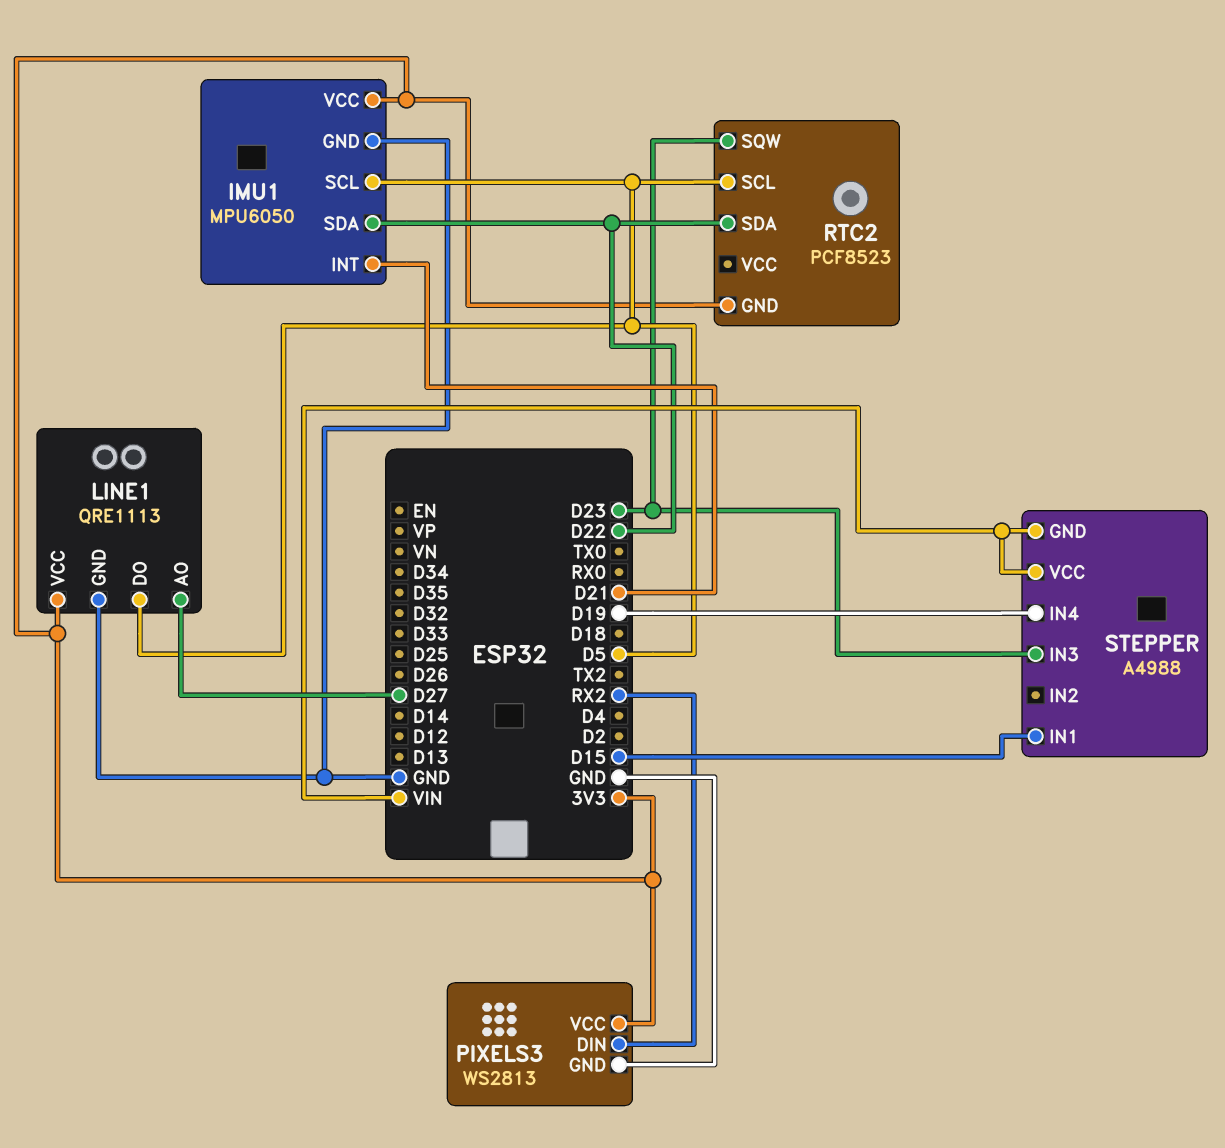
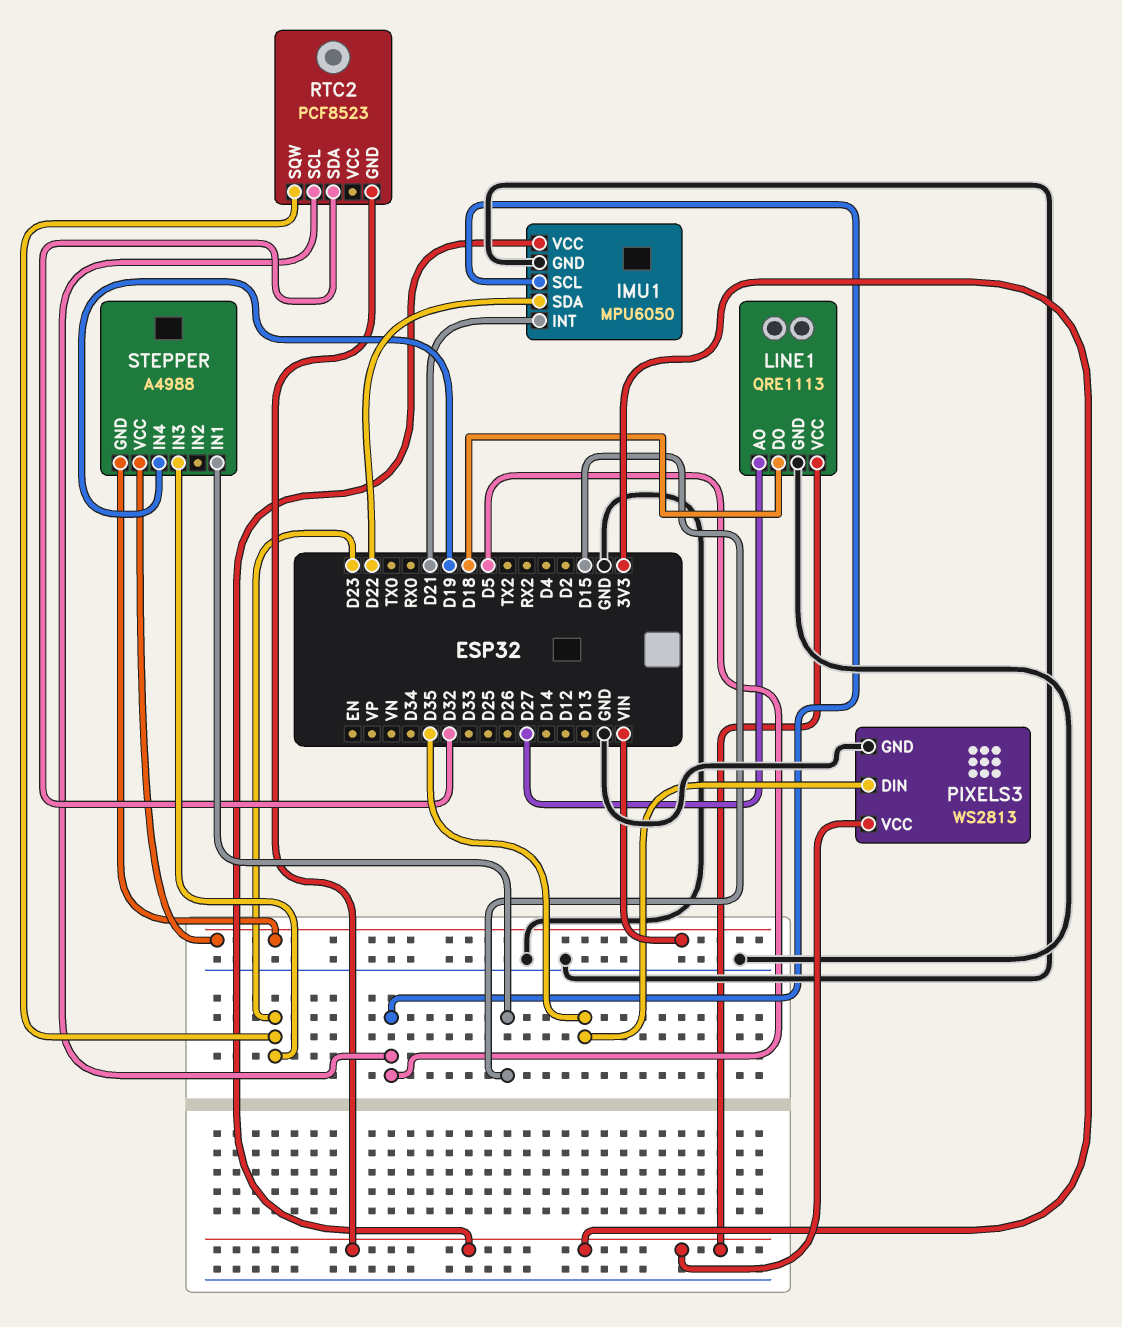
LINE1 pin DO: D5 -> D18
PIXELS3 pin DIN: RX2 -> D35
RTC2 pin SDA: D22 -> D32

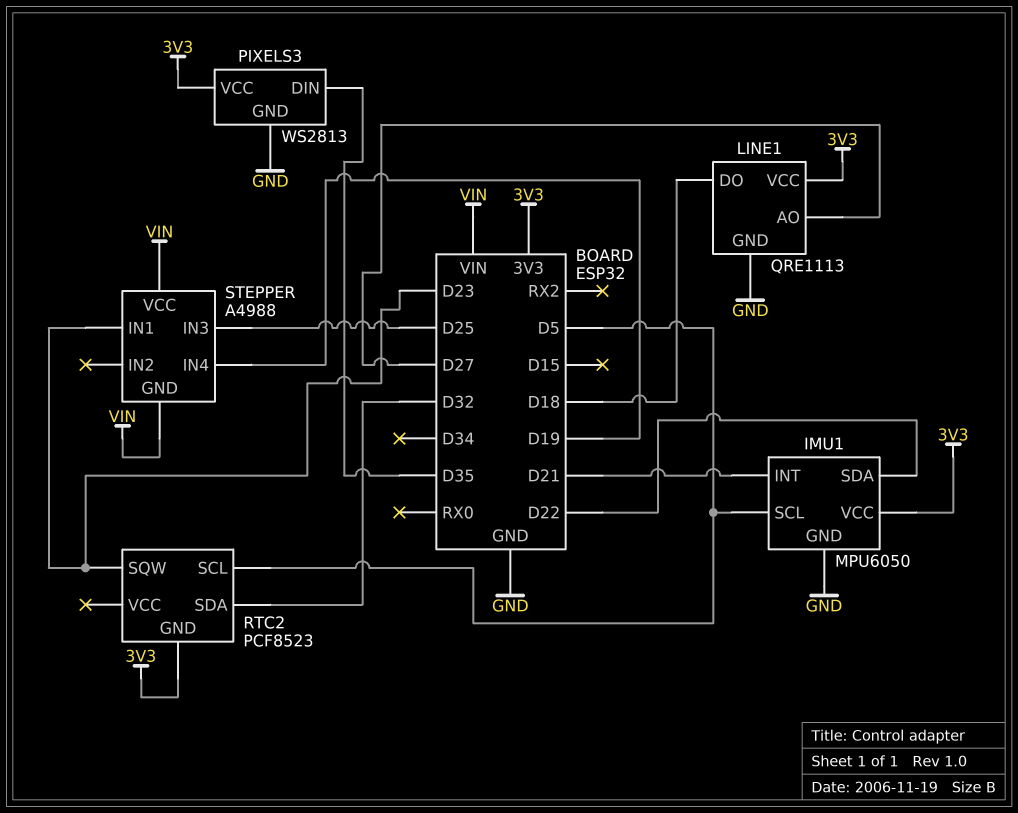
STEPPER pin IN1: D15 -> D23
STEPPER pin IN3: D23 -> D25

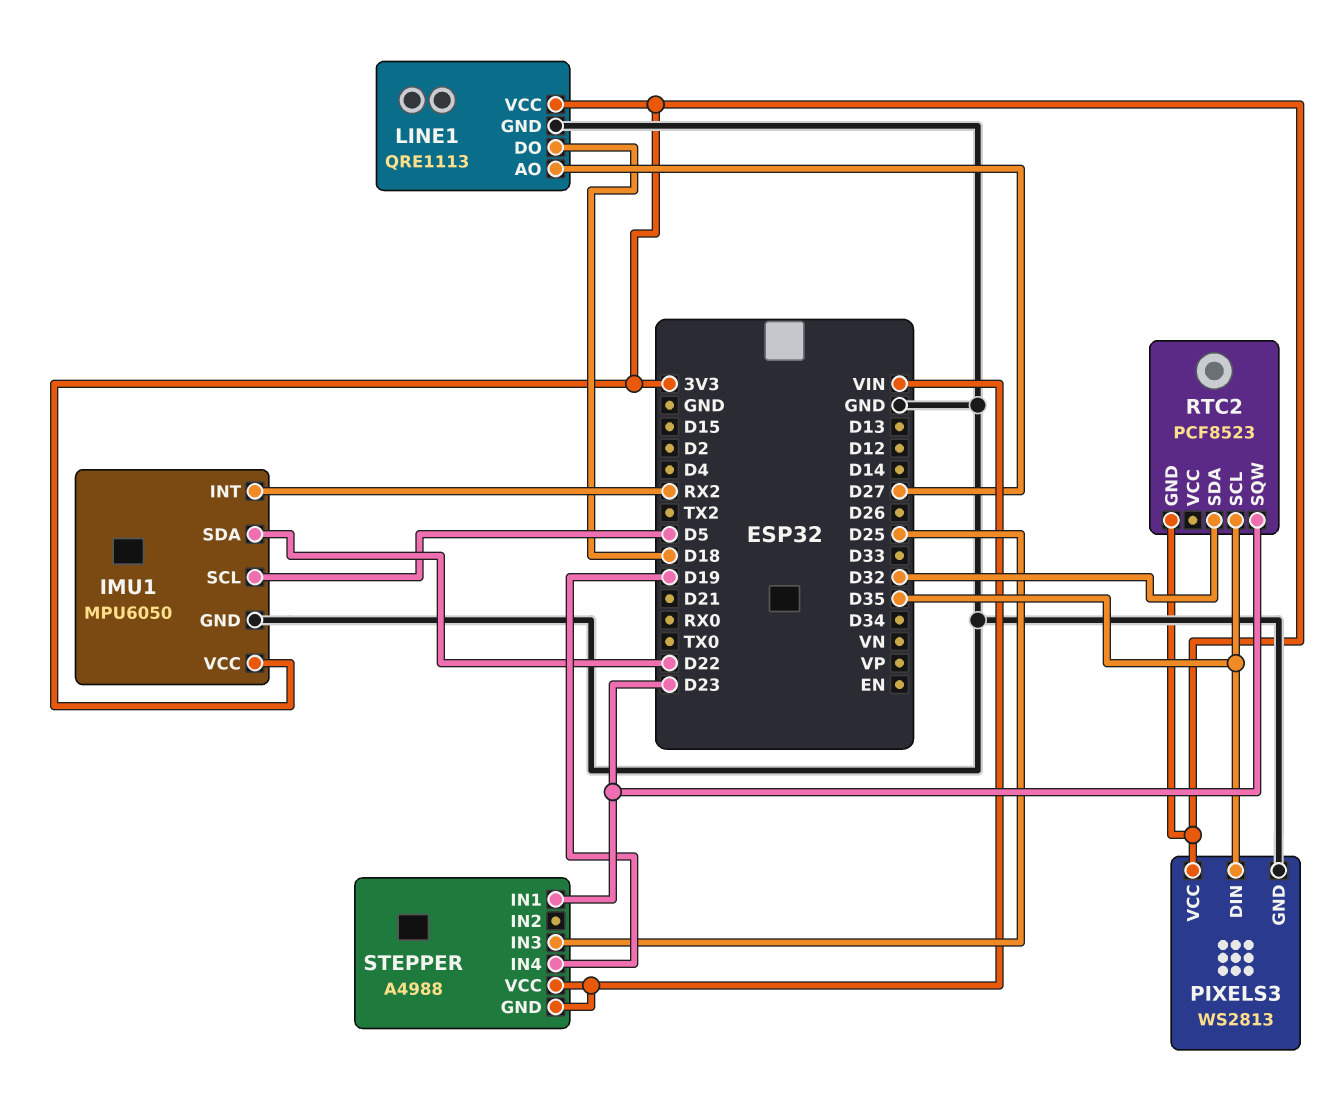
IMU1 pin INT: D21 -> RX2
RTC2 pin SCL: D5 -> D35

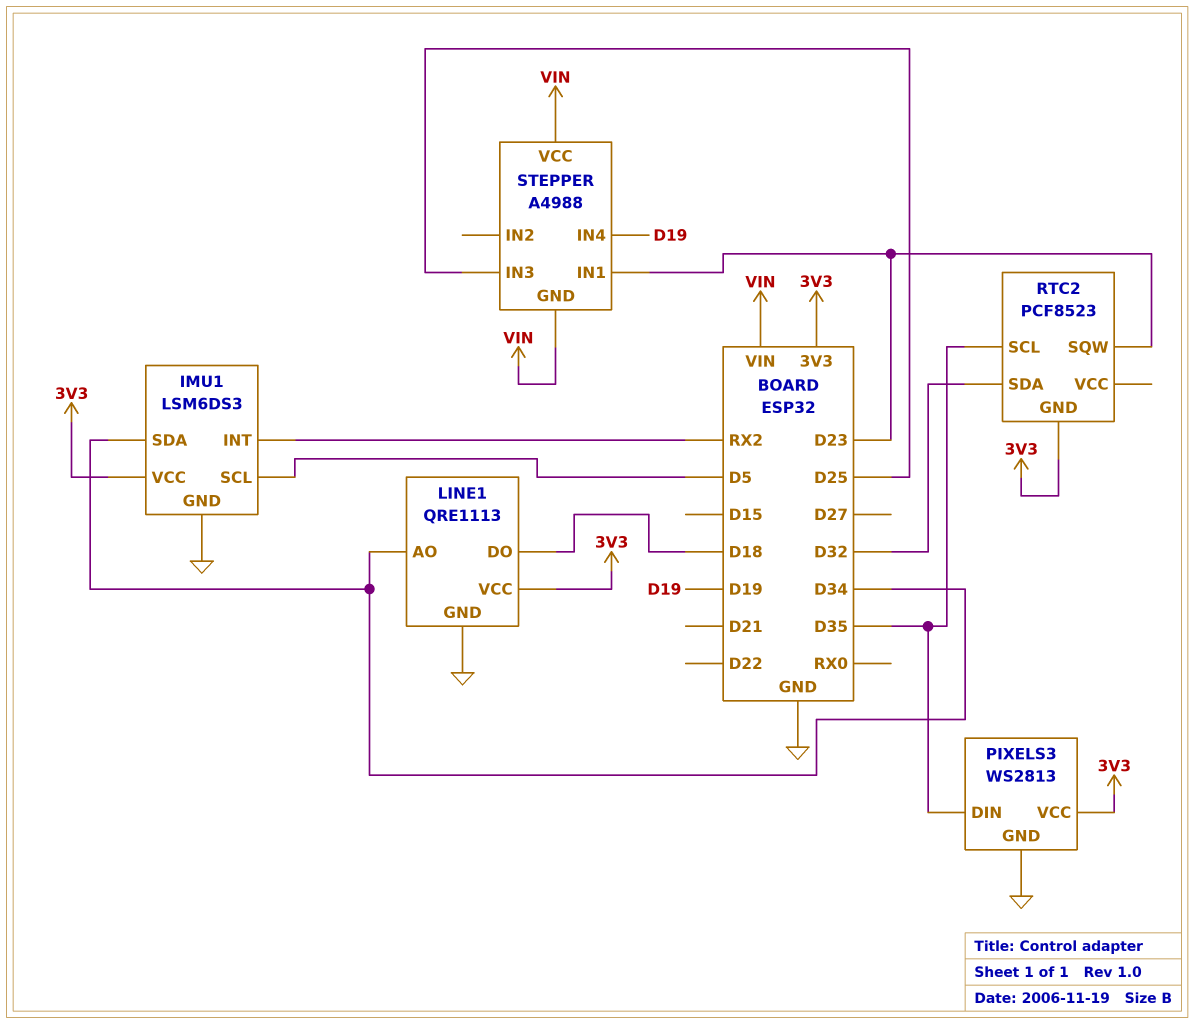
IMU1: MPU6050 -> LSM6DS3
IMU1 pin SDA: D22 -> D34
LINE1 pin AO: D27 -> D34

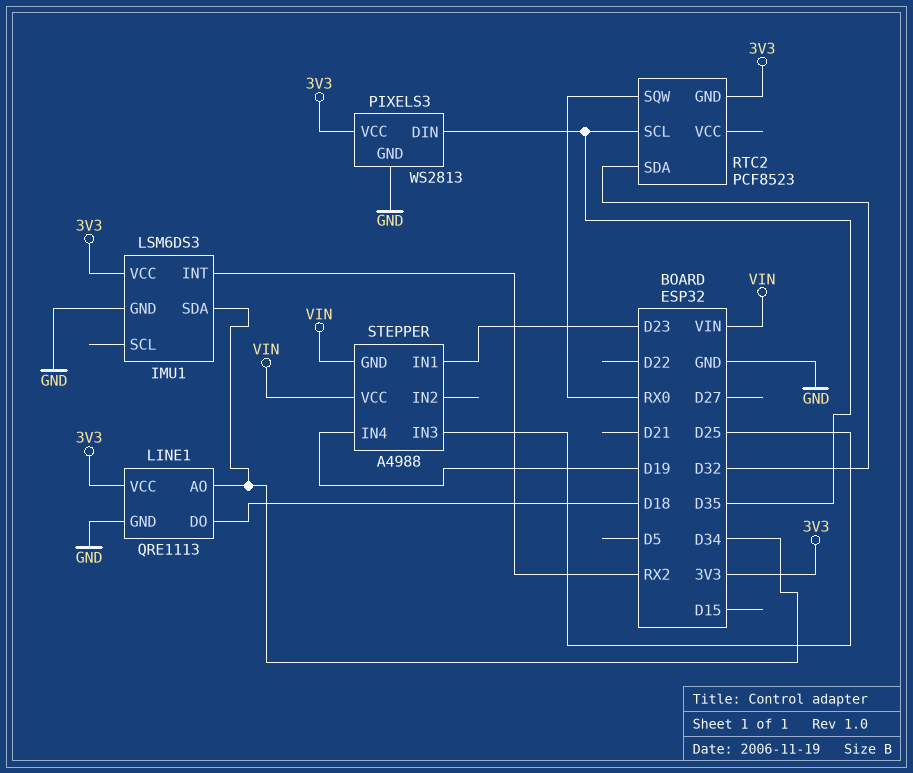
IMU1 pin SCL: D5 -> none
RTC2 pin SQW: D23 -> RX0

